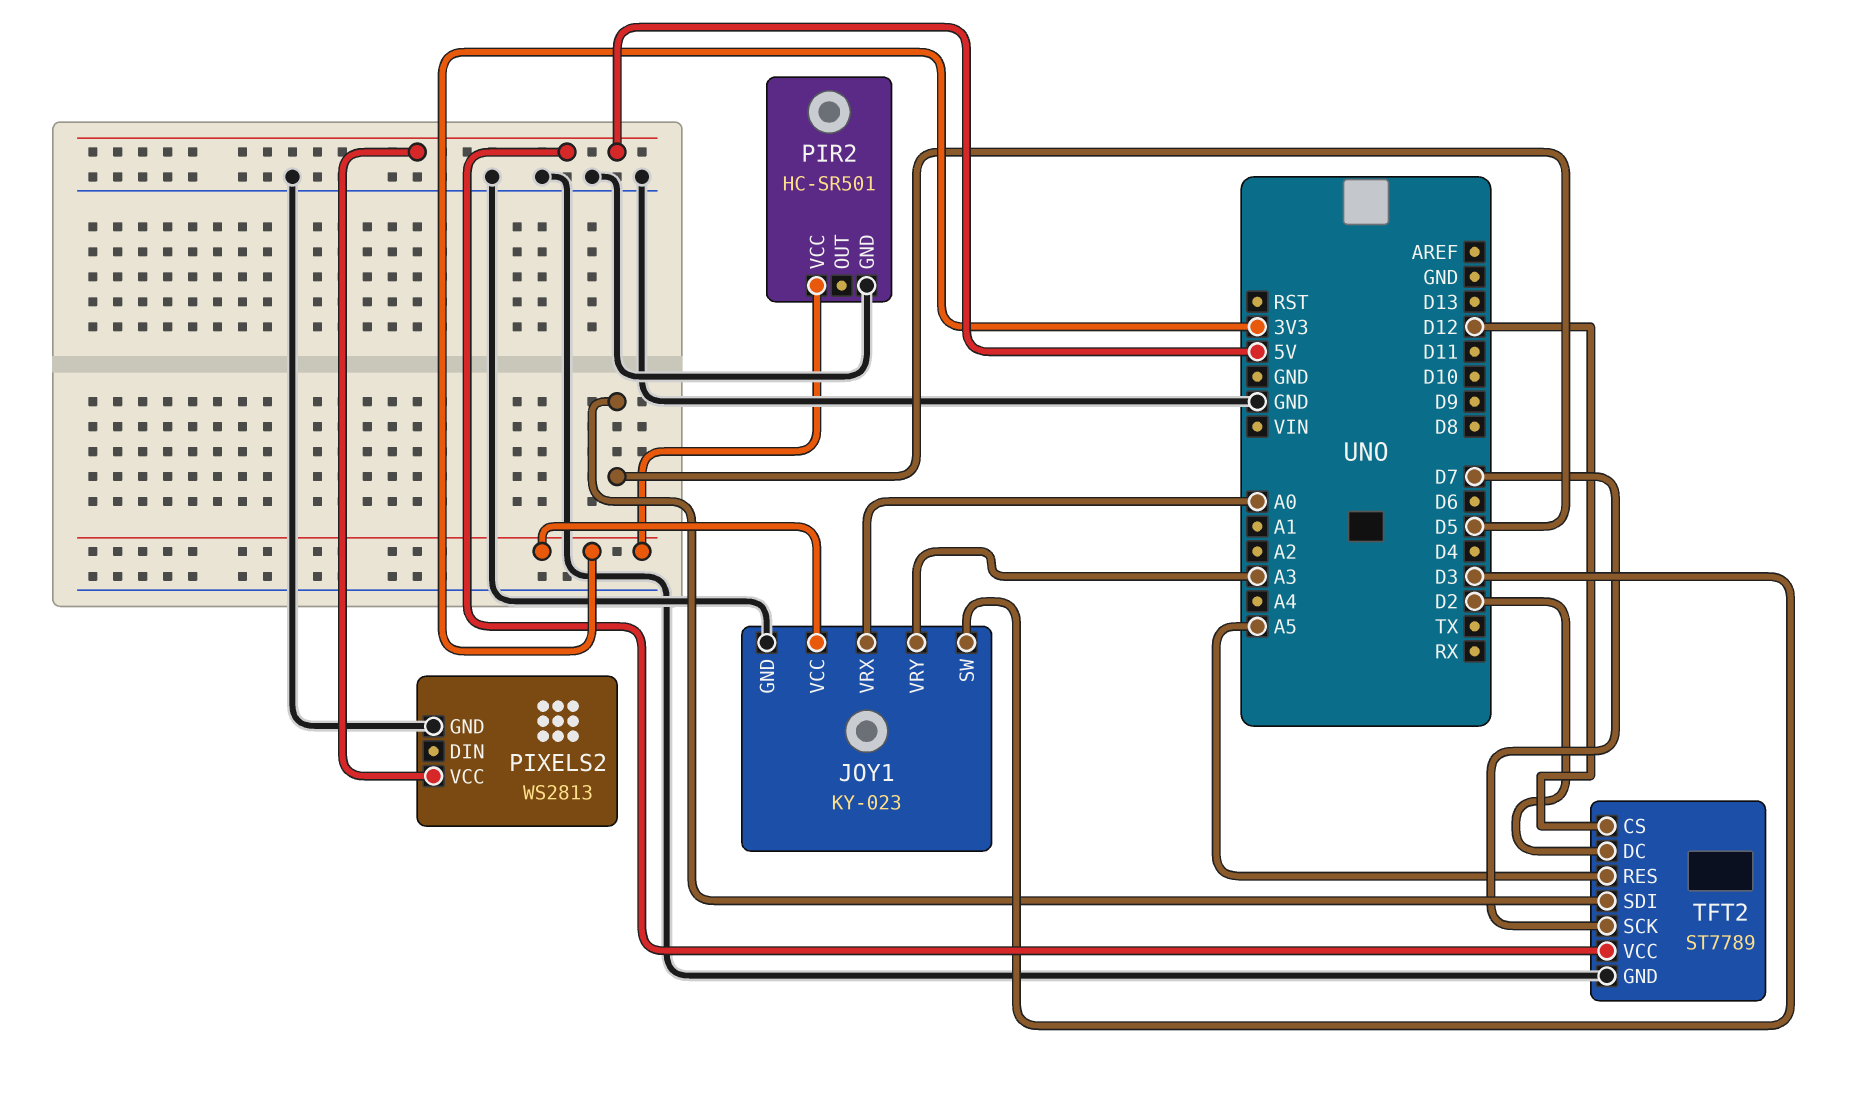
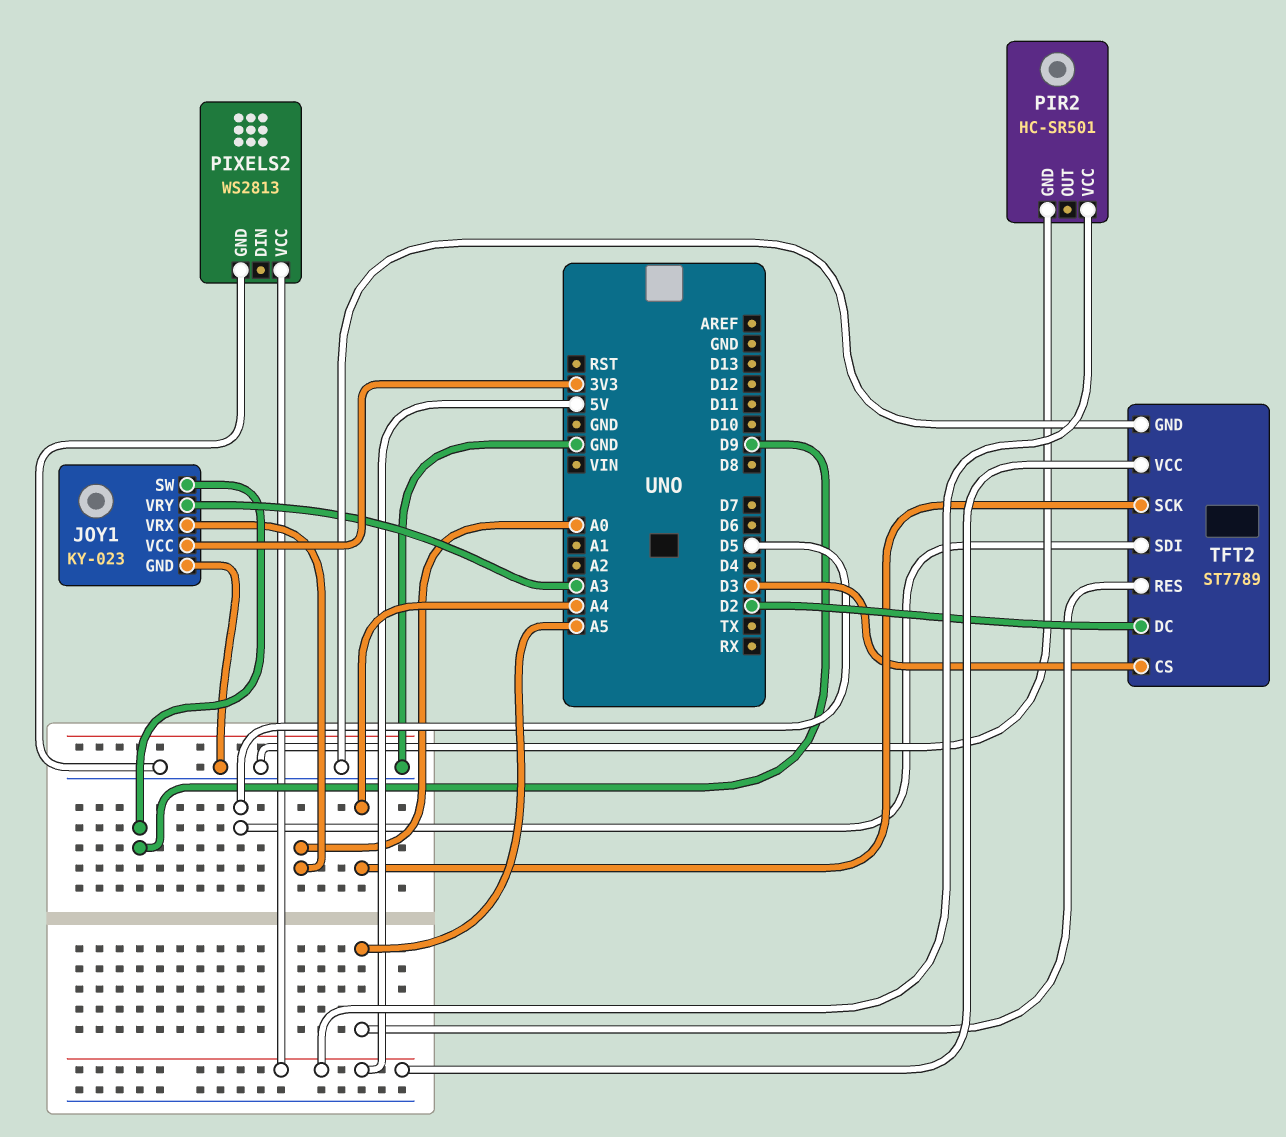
JOY1 pin SW: D3 -> D9
PIR2 pin VCC: 3V3 -> 5V
TFT2 pin CS: D12 -> D3
TFT2 pin SCK: D7 -> A4

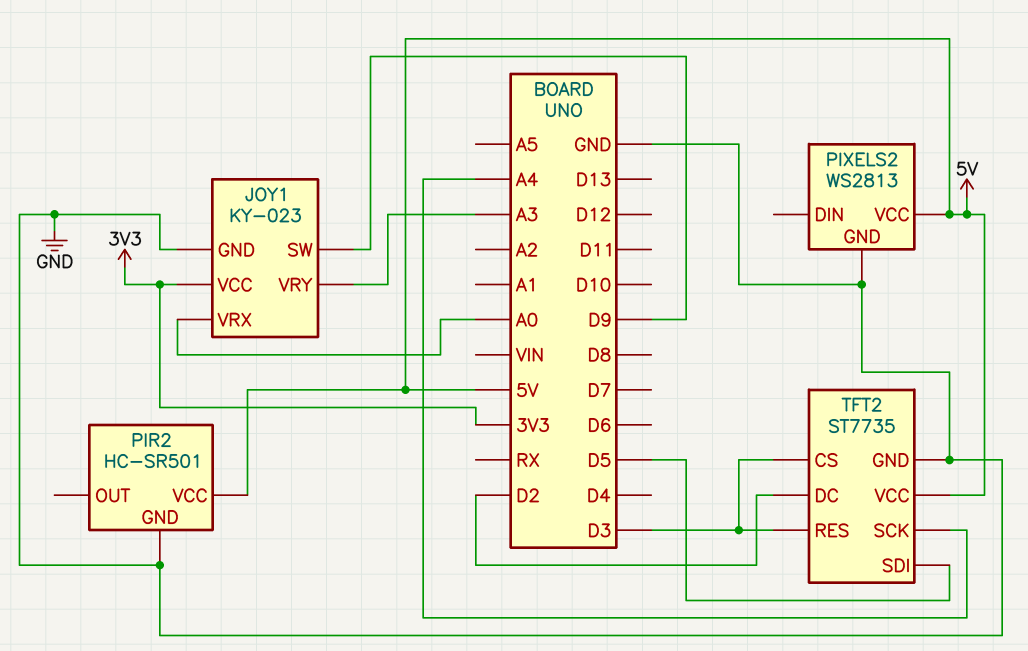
TFT2: ST7789 -> ST7735
TFT2 pin RES: A5 -> D3

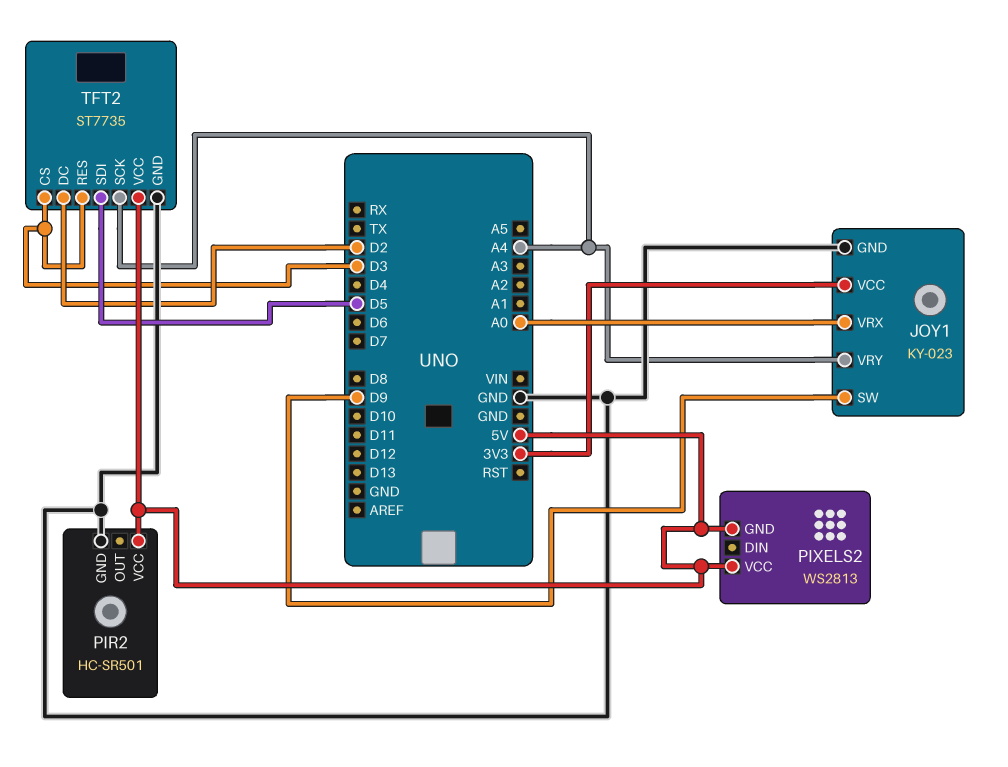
JOY1 pin VRY: A3 -> A4
PIXELS2 pin GND: GND -> 5V

